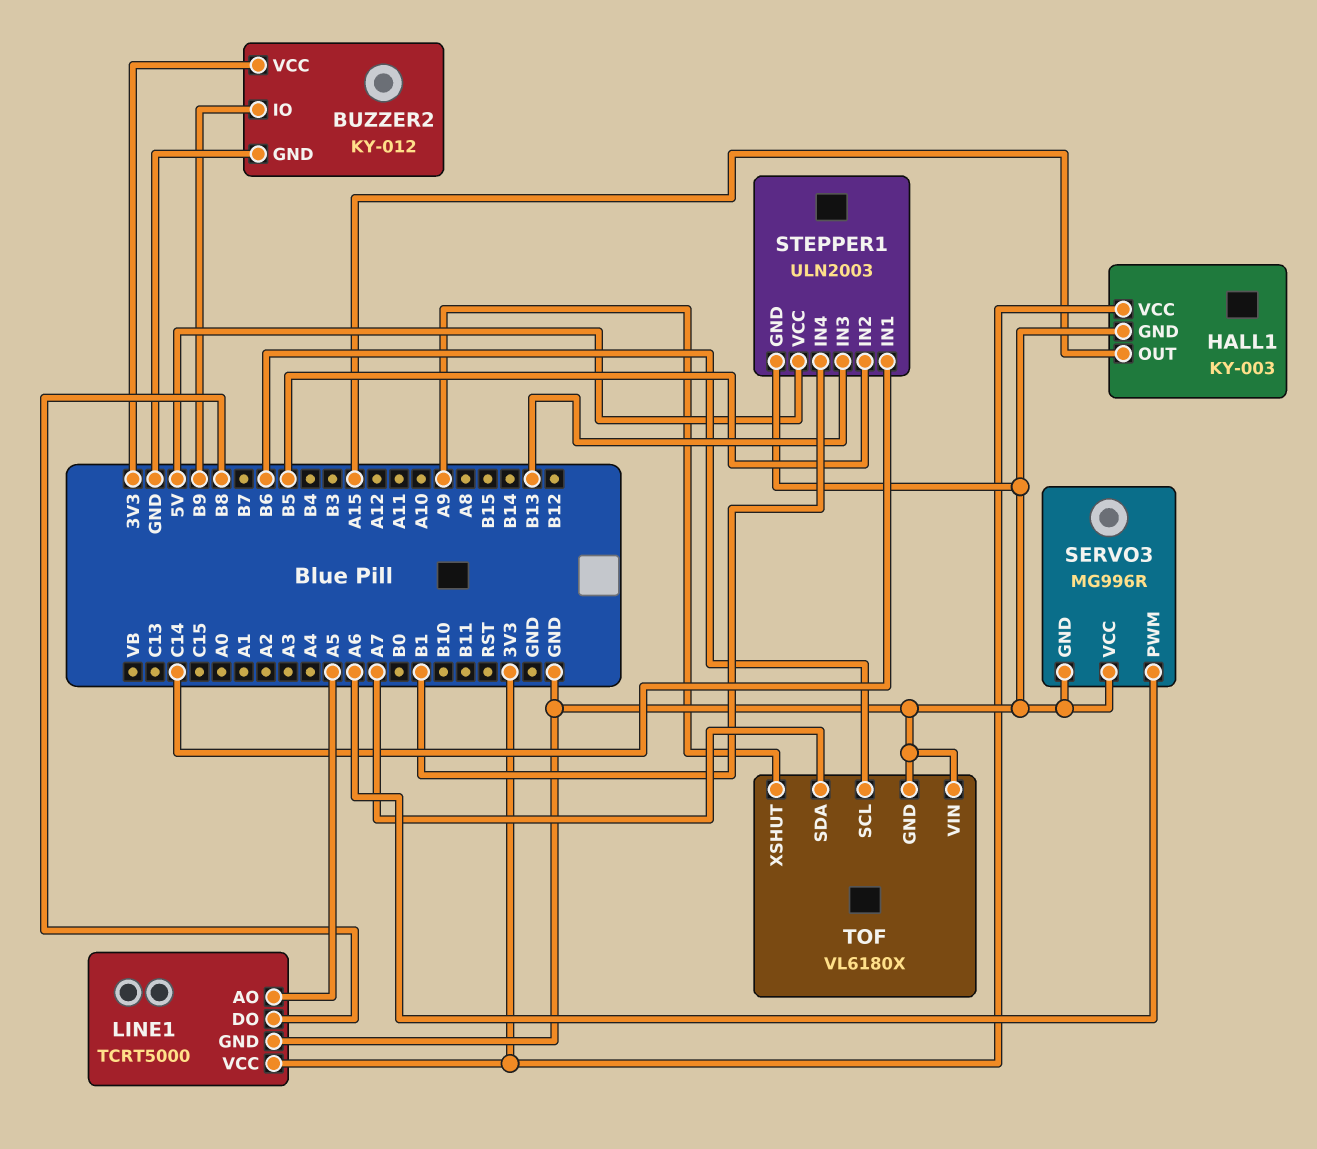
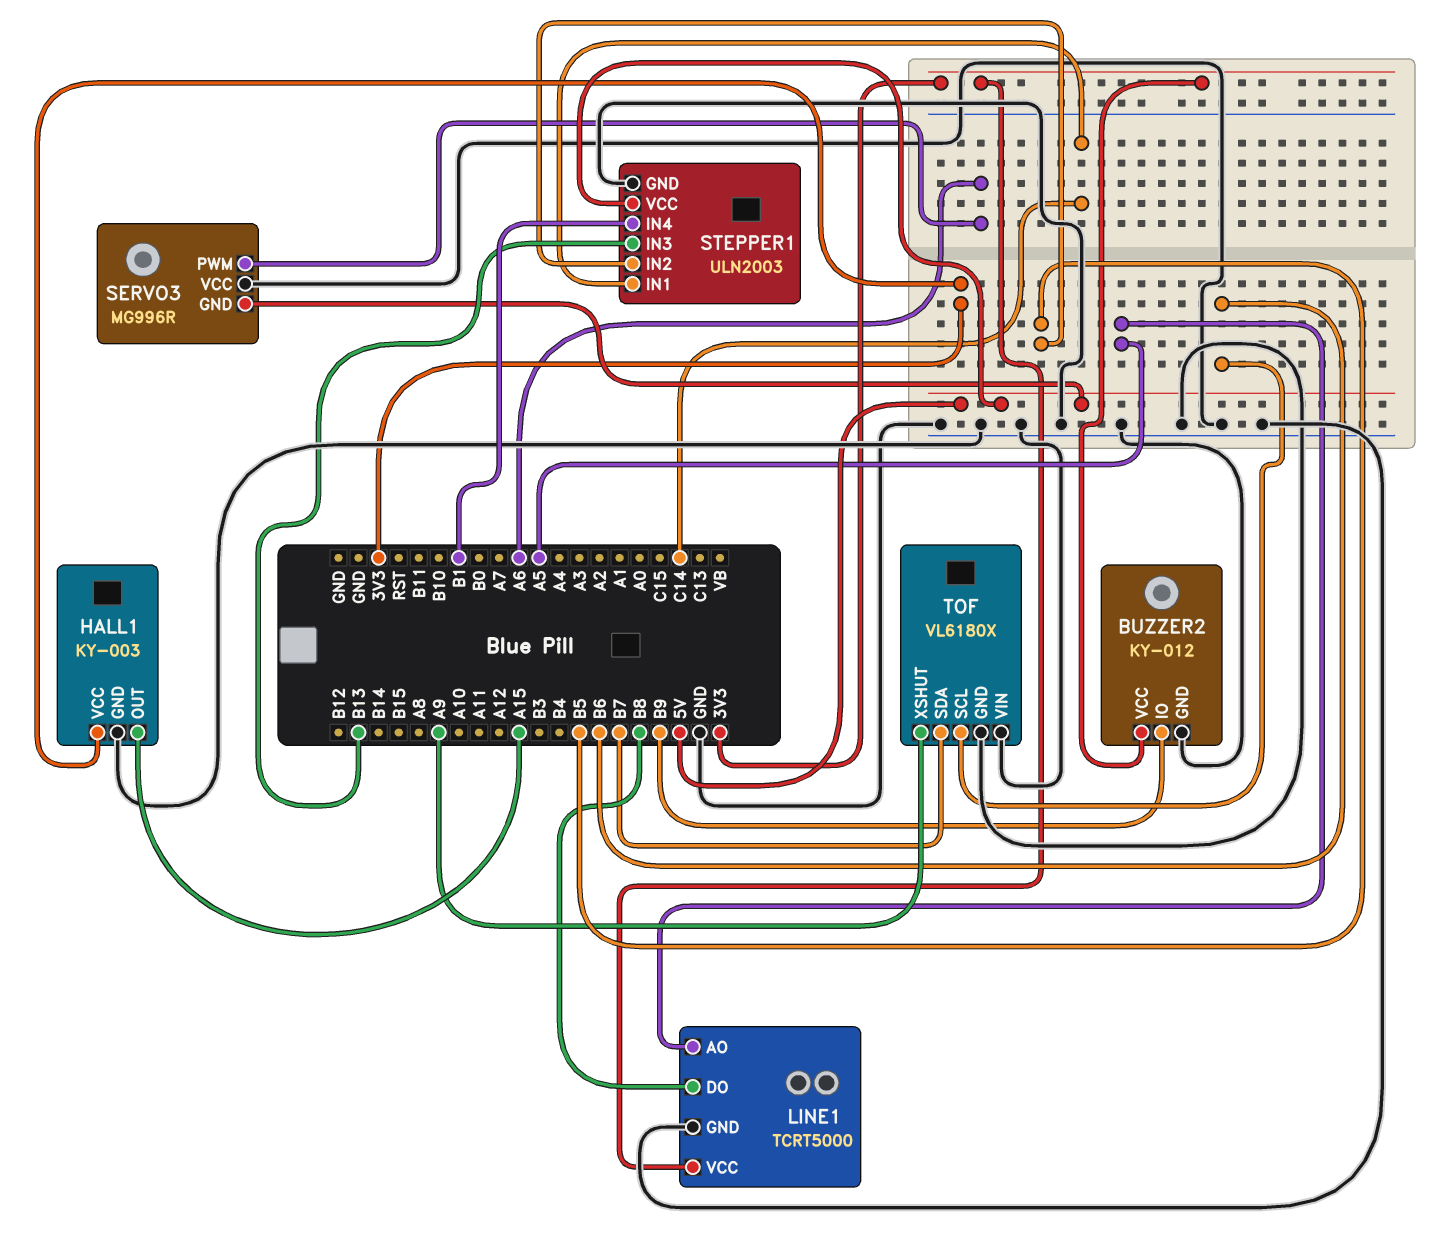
SERVO3 pin GND: GND -> 5V
TOF pin SDA: A7 -> B7

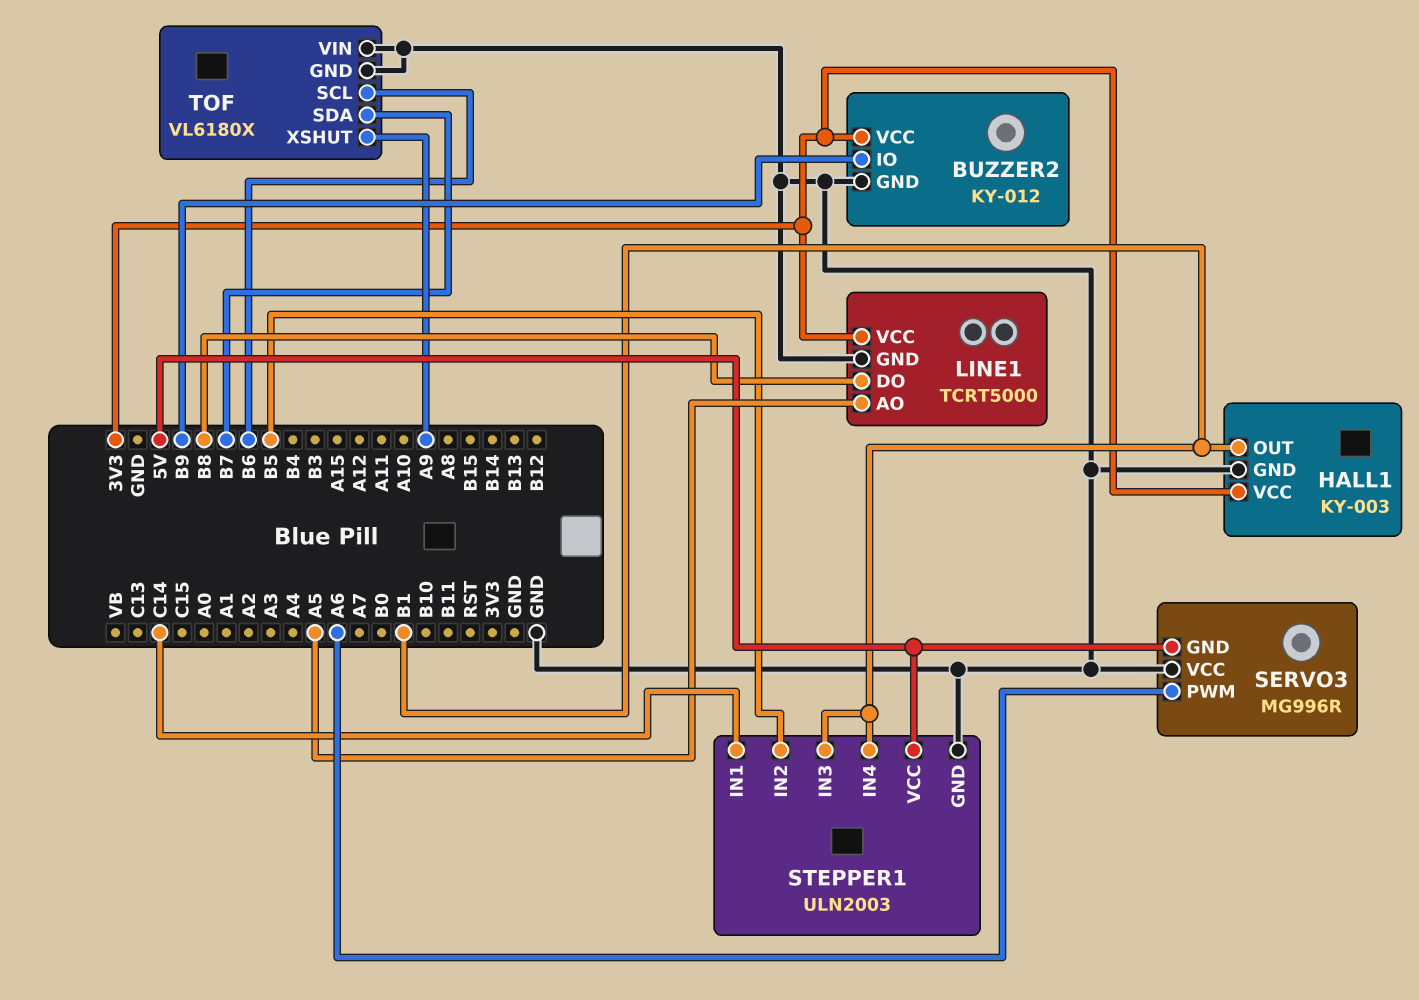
HALL1 pin OUT: A15 -> B1
STEPPER1 pin IN3: B13 -> B1

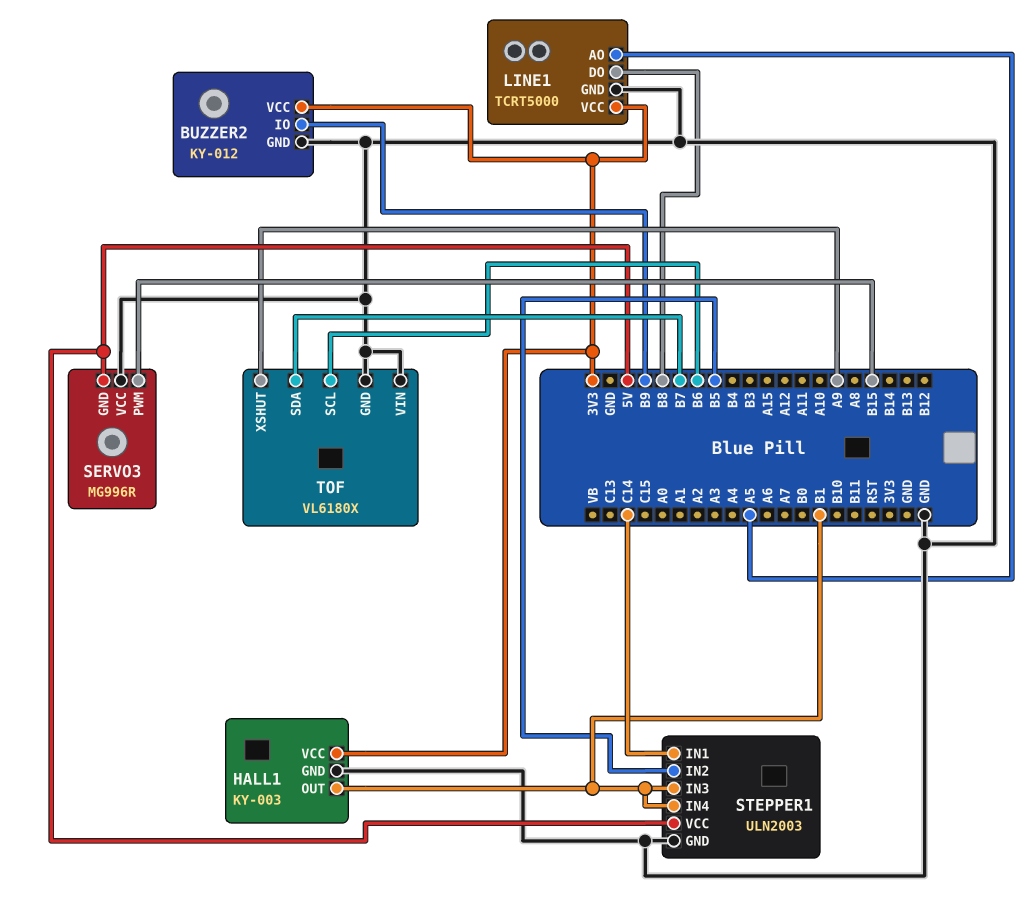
SERVO3 pin PWM: A6 -> B15

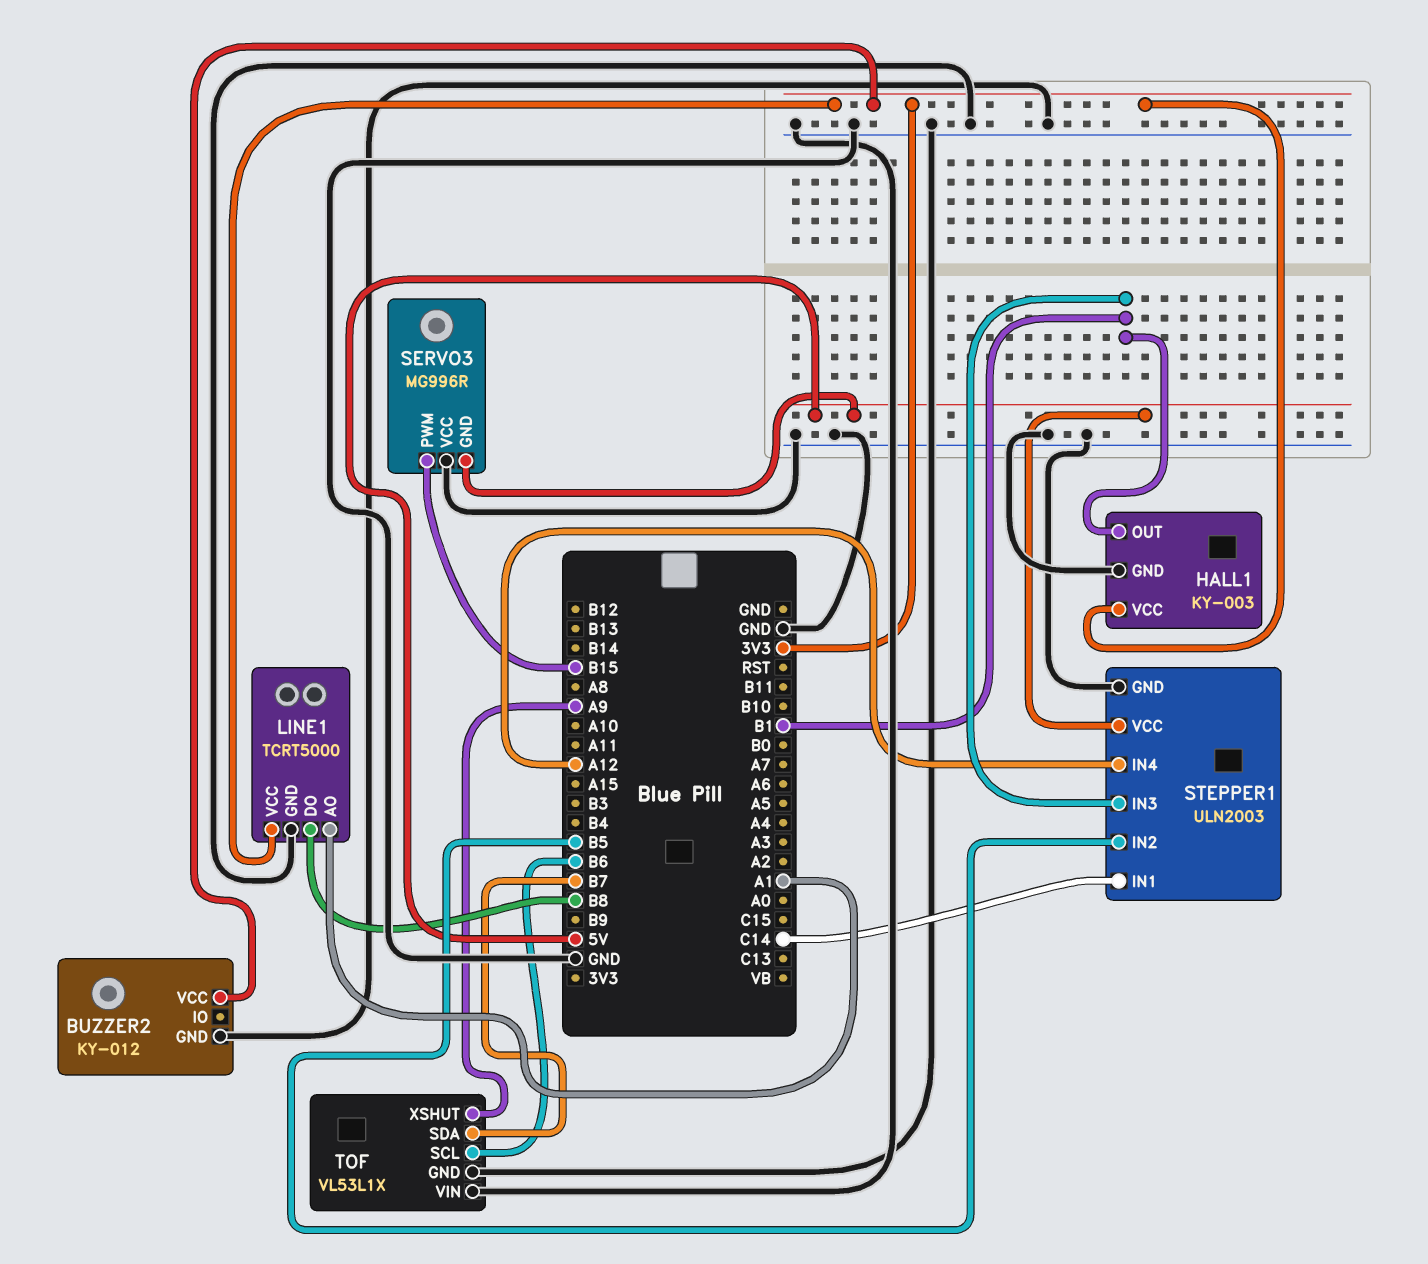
BUZZER2 pin IO: B9 -> none
LINE1 pin AO: A5 -> A1
STEPPER1 pin IN4: B1 -> A12
TOF: VL6180X -> VL53L1X

